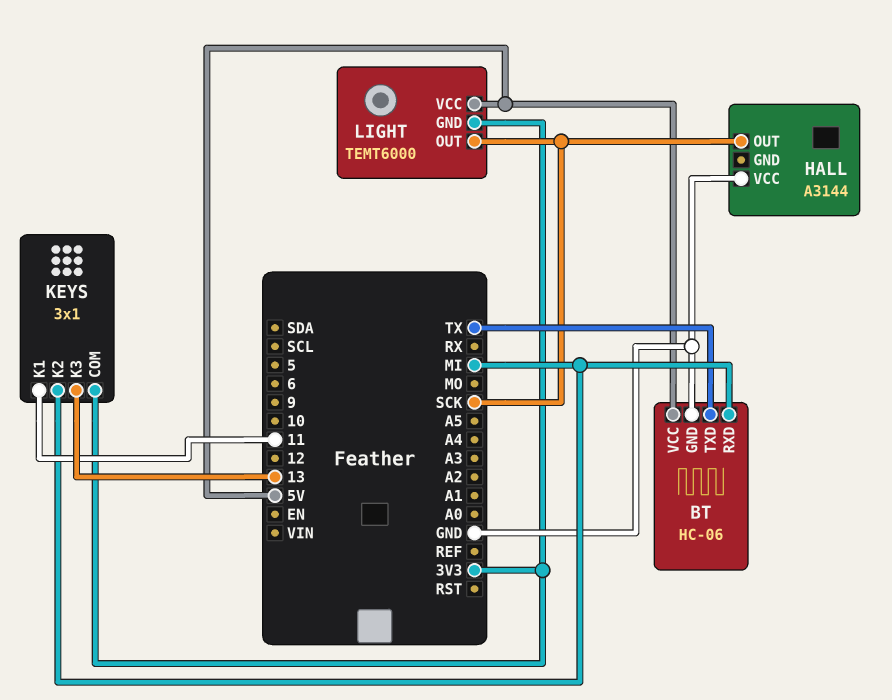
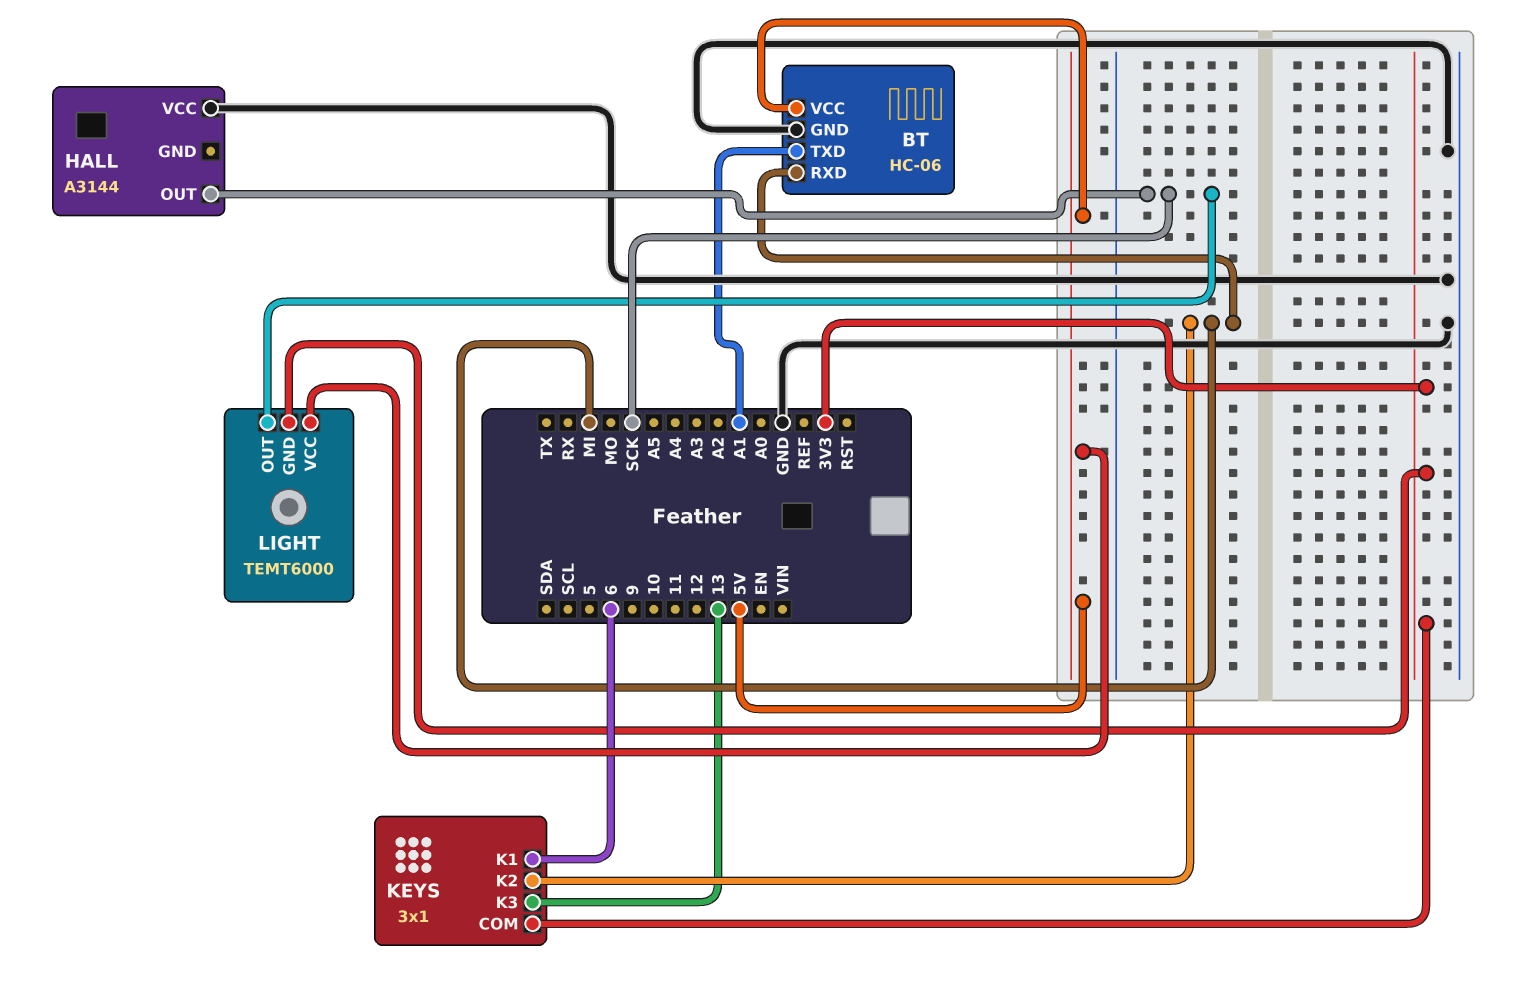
BT pin TXD: TX -> A1
KEYS pin K1: 11 -> 6

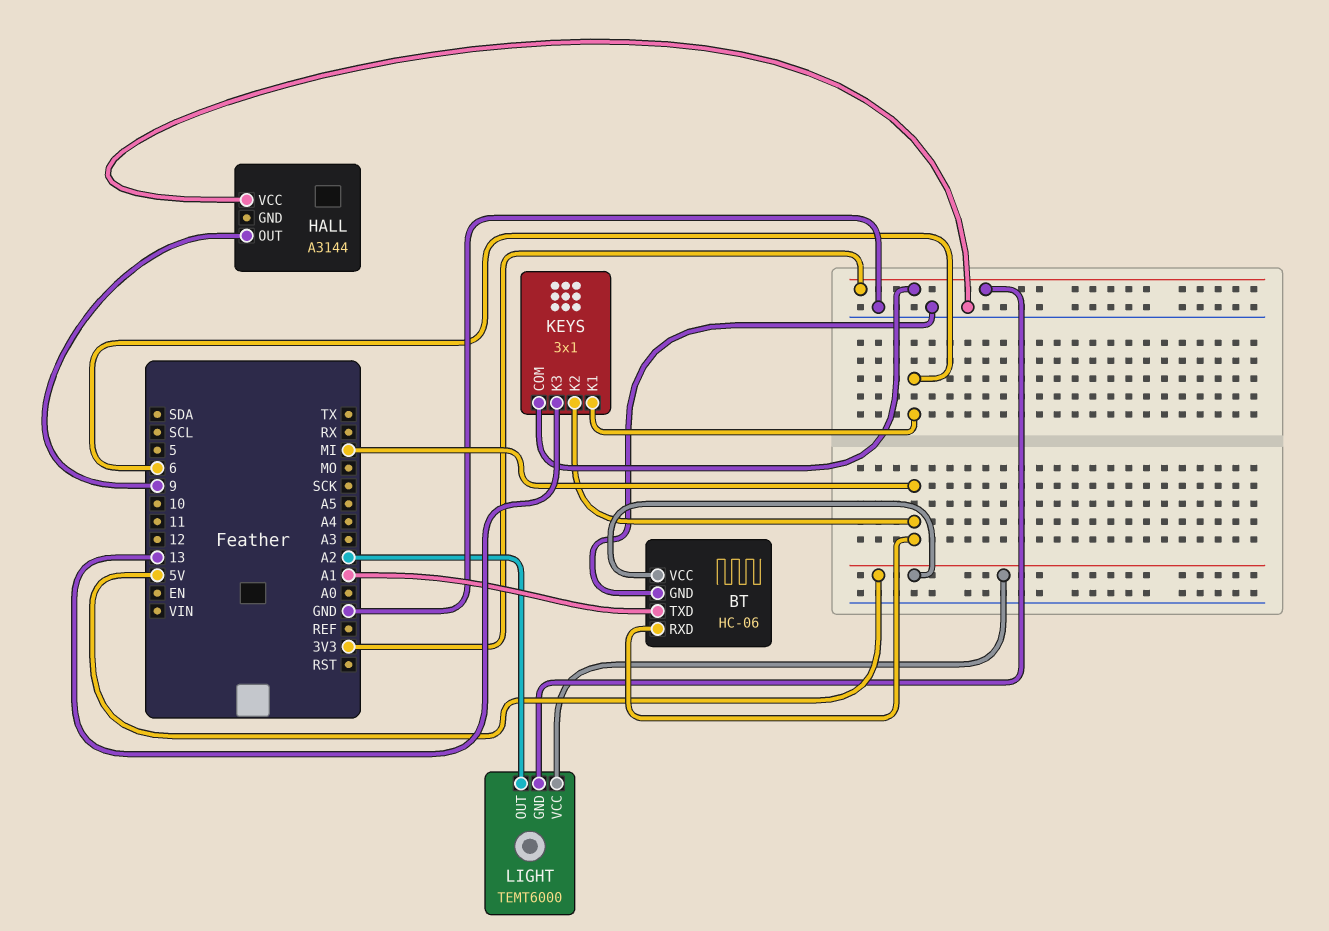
HALL pin OUT: SCK -> 9
LIGHT pin OUT: SCK -> A2

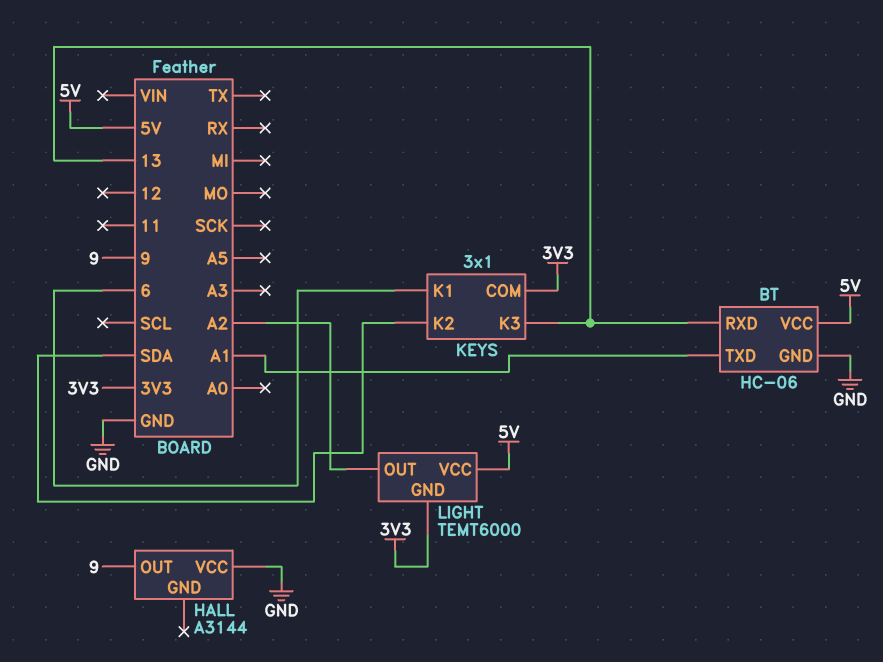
BT pin RXD: MI -> 13
KEYS pin K2: MI -> SDA

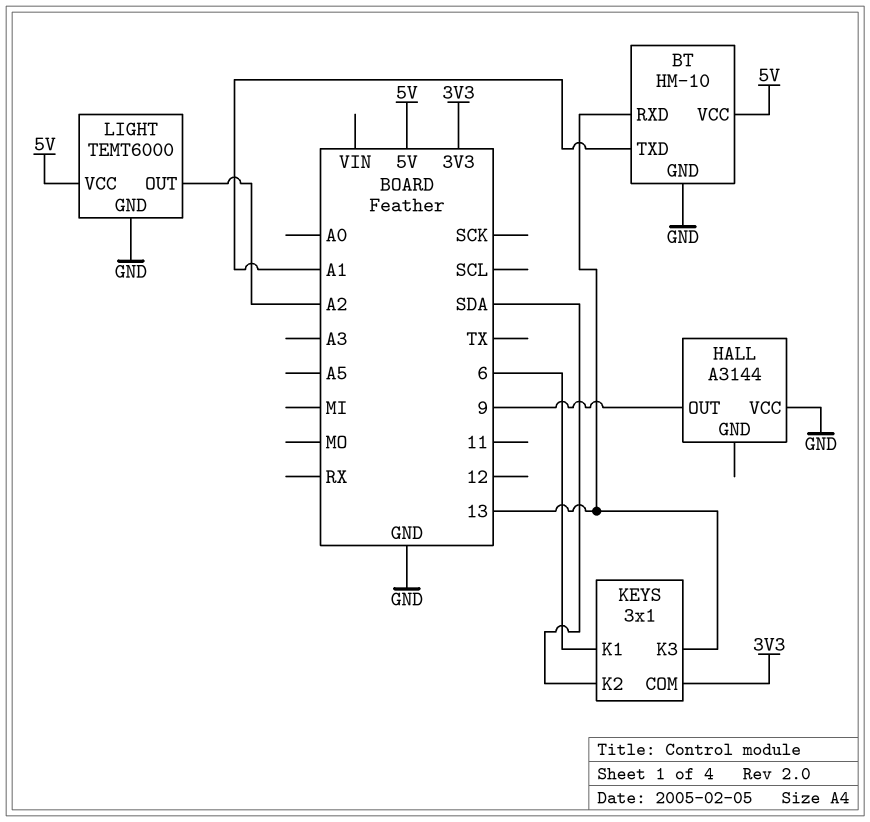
BT: HC-06 -> HM-10
LIGHT pin GND: 3V3 -> GND

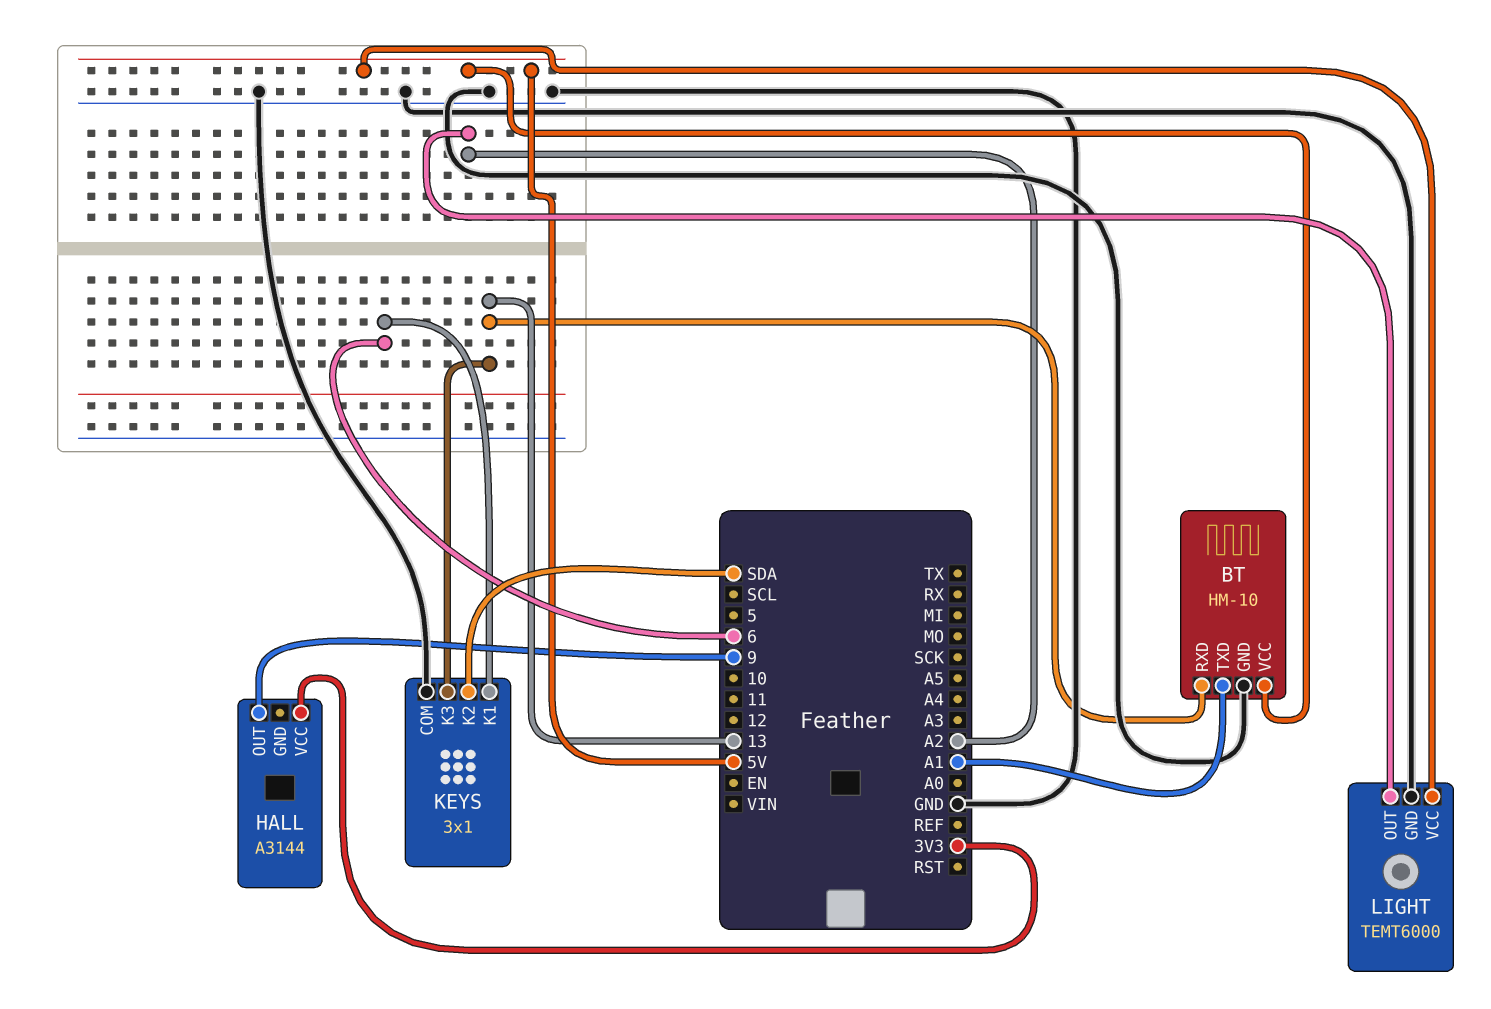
HALL pin VCC: GND -> 3V3
KEYS pin COM: 3V3 -> GND

